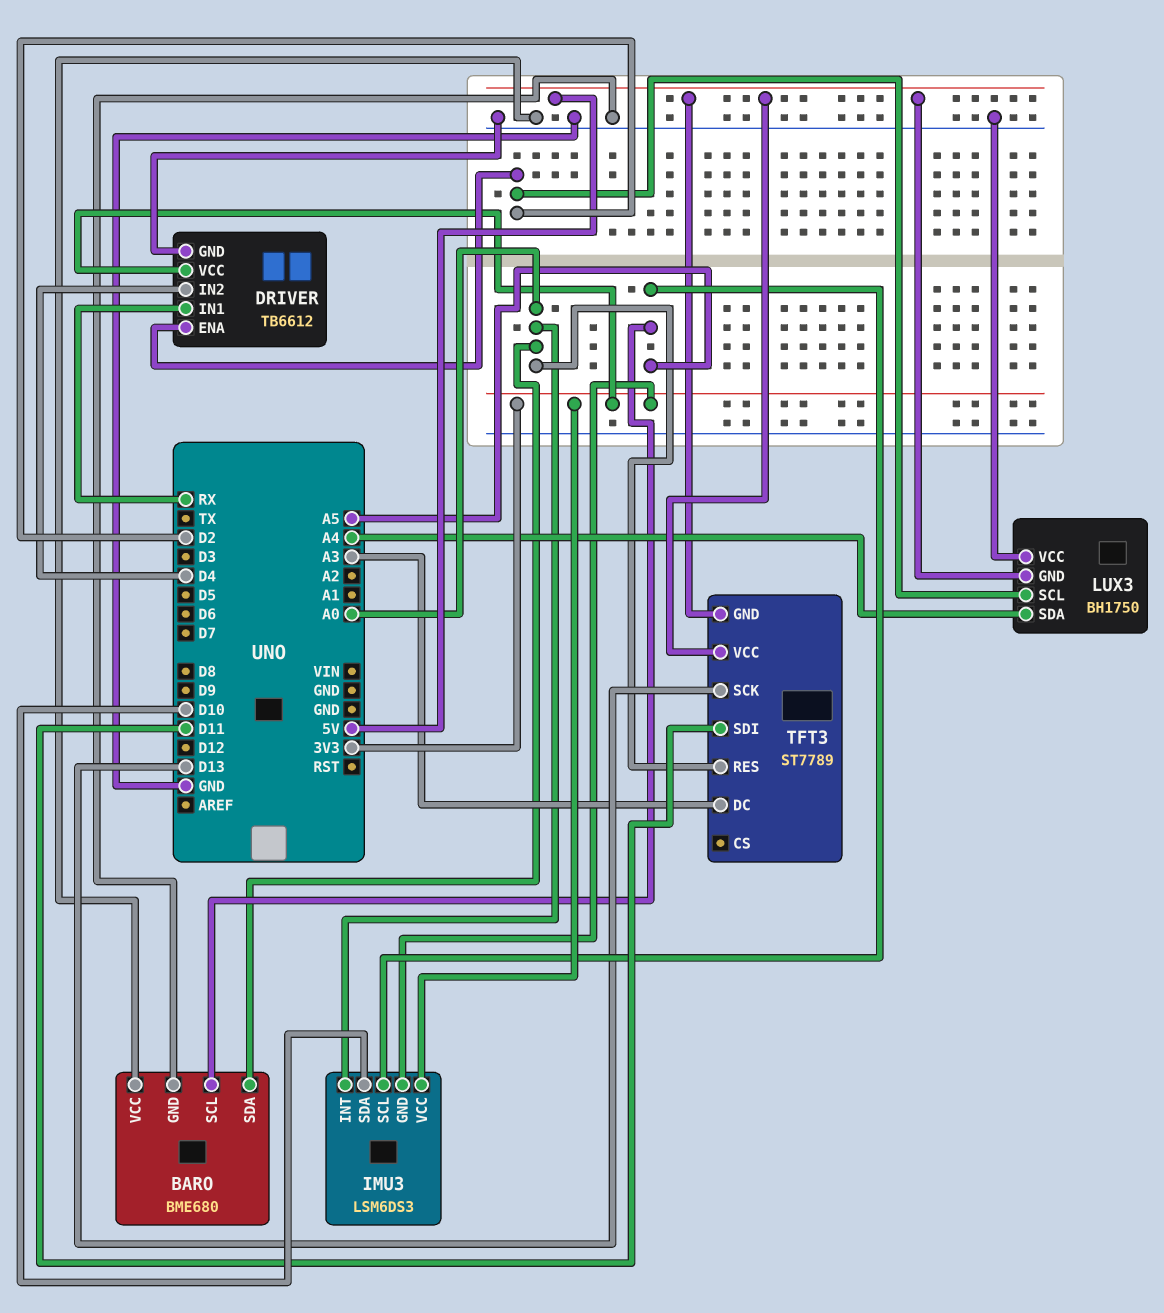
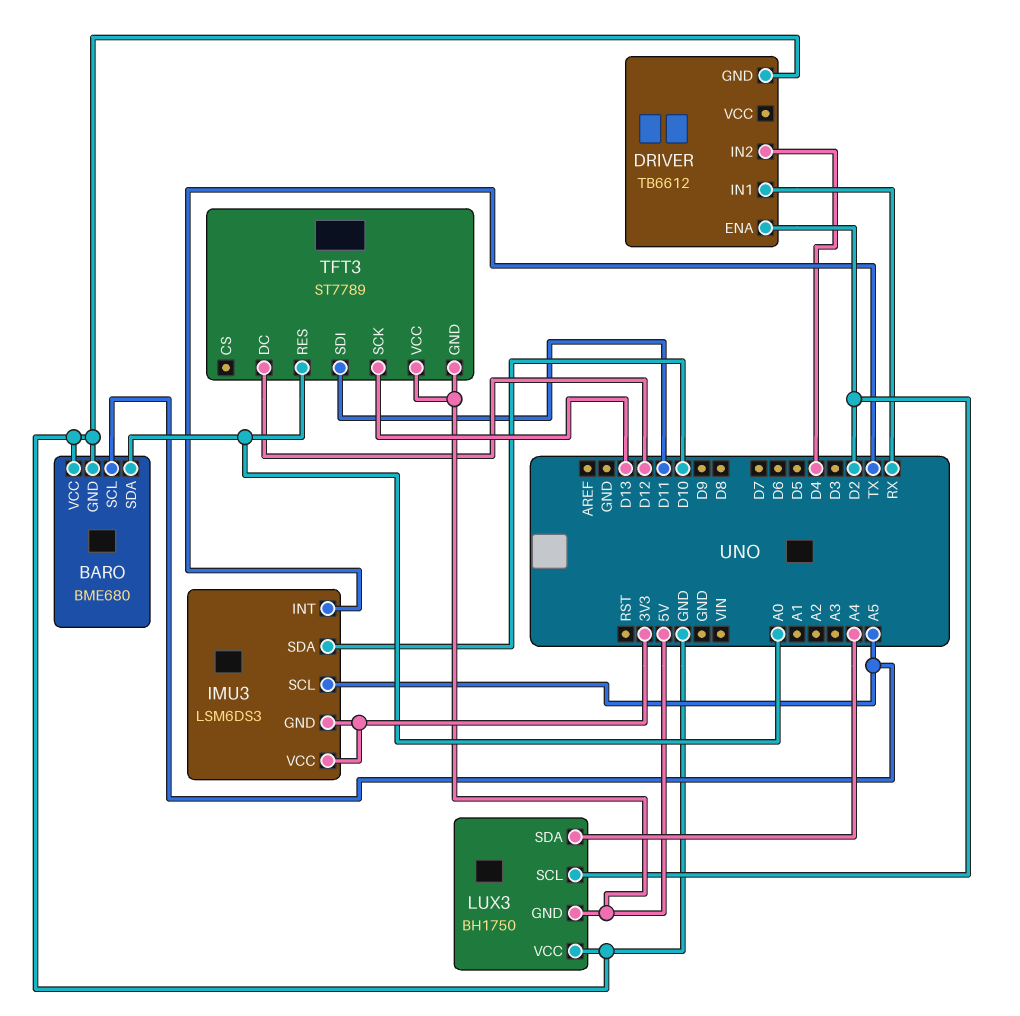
DRIVER pin VCC: 3V3 -> none
IMU3 pin INT: A0 -> TX
TFT3 pin DC: A3 -> D12

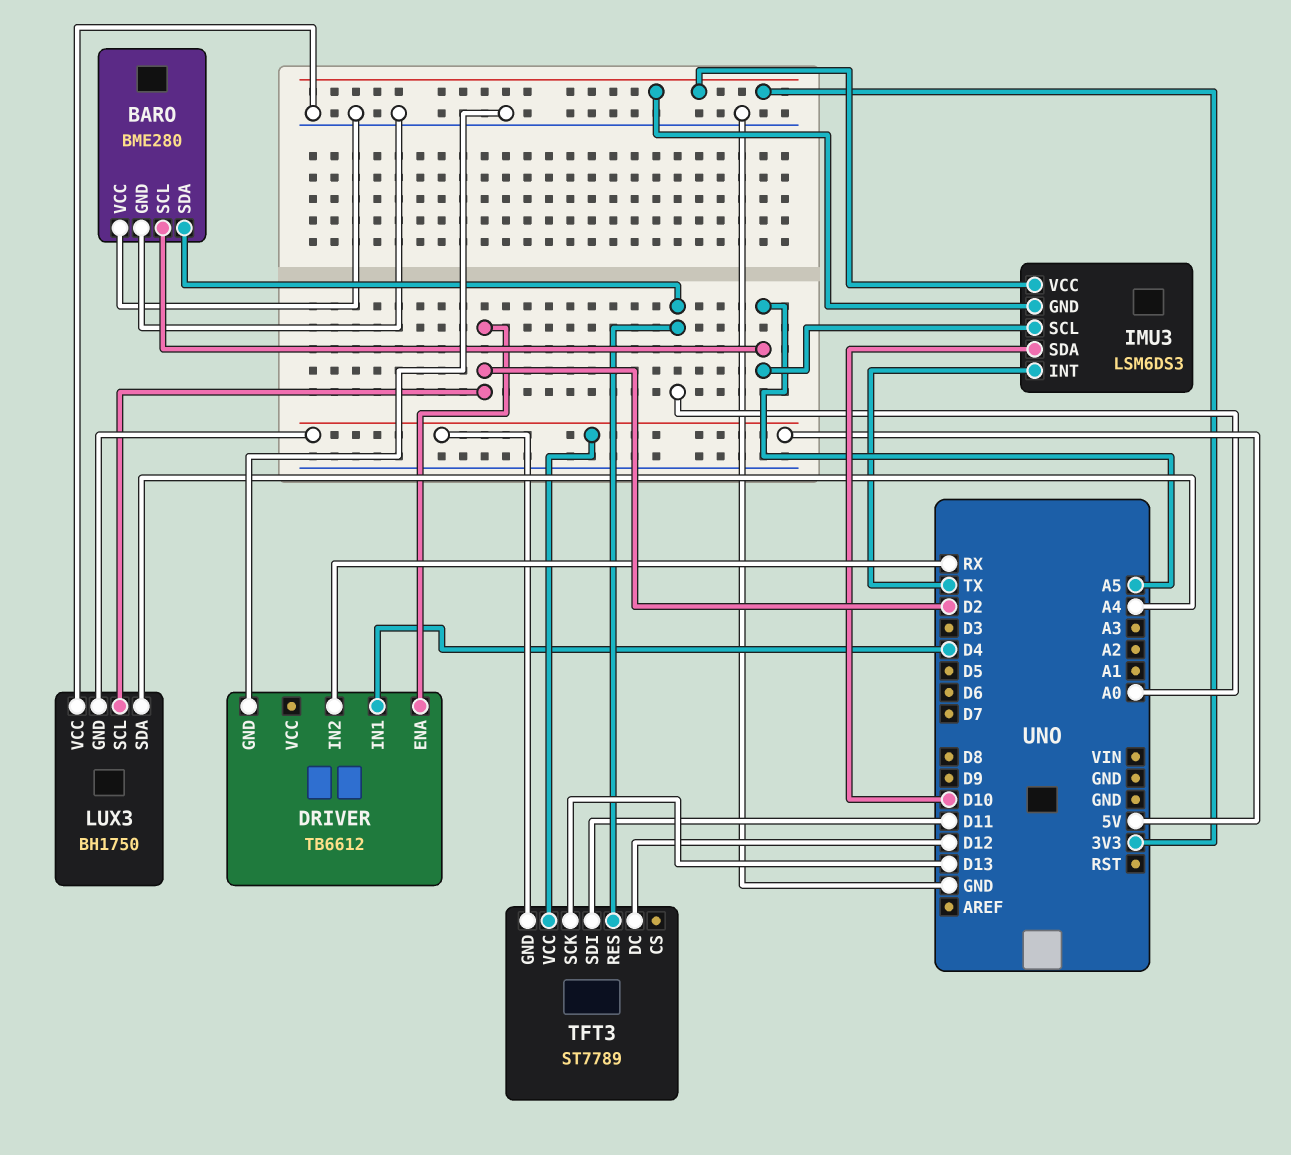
BARO: BME680 -> BME280
DRIVER pin IN1: RX -> D4
DRIVER pin IN2: D4 -> RX

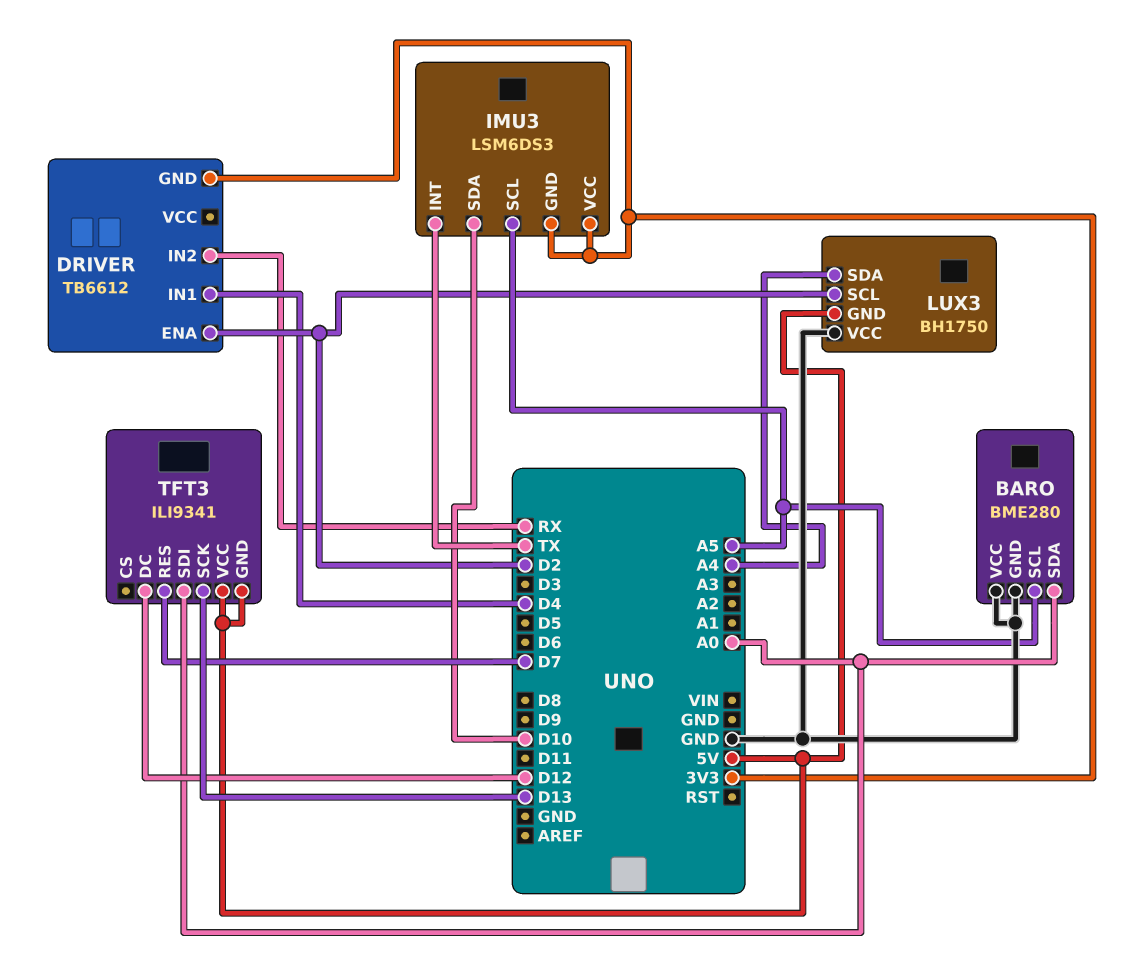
DRIVER pin GND: GND -> 3V3
TFT3: ST7789 -> ILI9341
TFT3 pin RES: A0 -> D7
TFT3 pin SDI: D11 -> A0

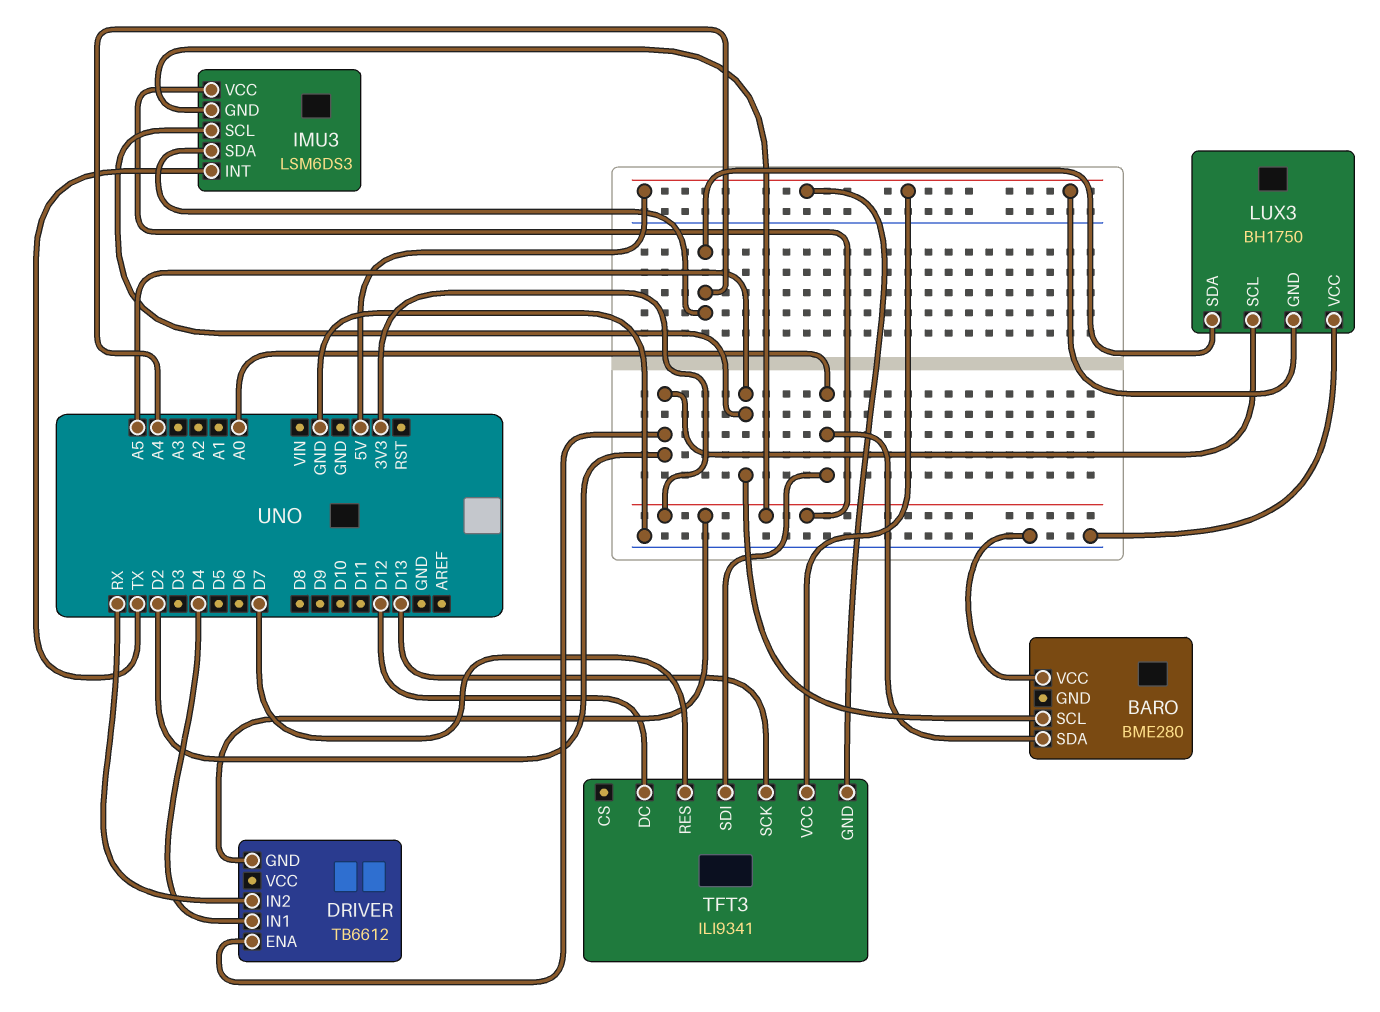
BARO pin GND: GND -> none
IMU3 pin SDA: D10 -> A4

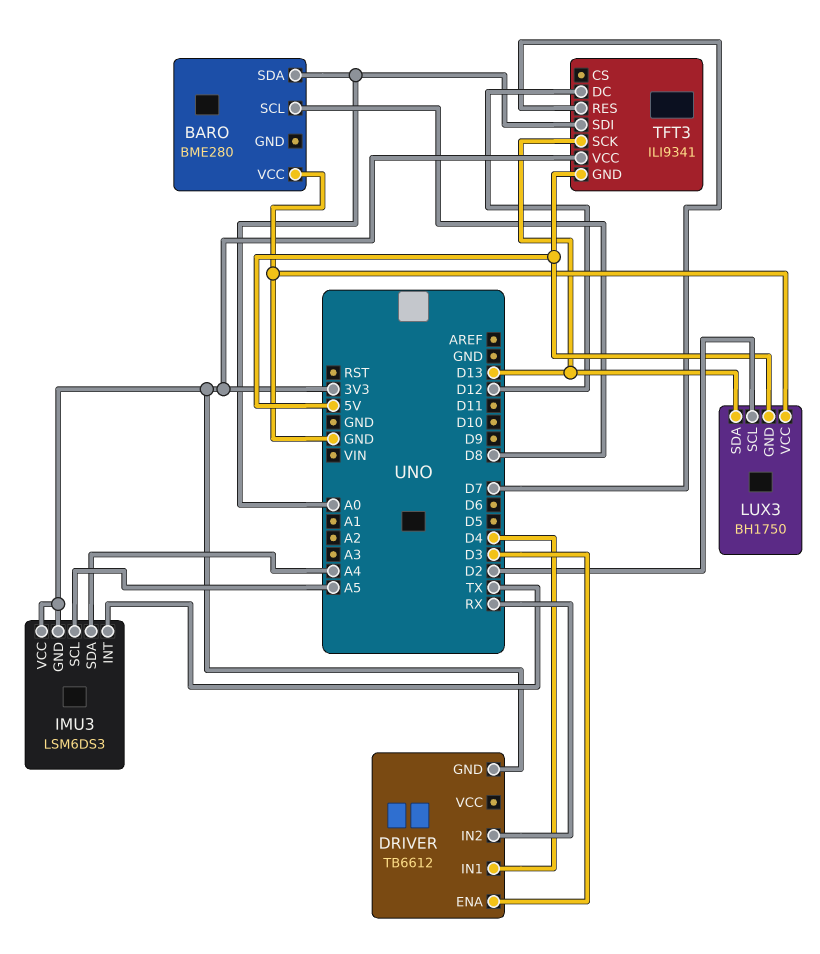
BARO pin SCL: A5 -> D8
DRIVER pin ENA: D2 -> D3
LUX3 pin SDA: A4 -> D13
TFT3 pin VCC: 5V -> 3V3

